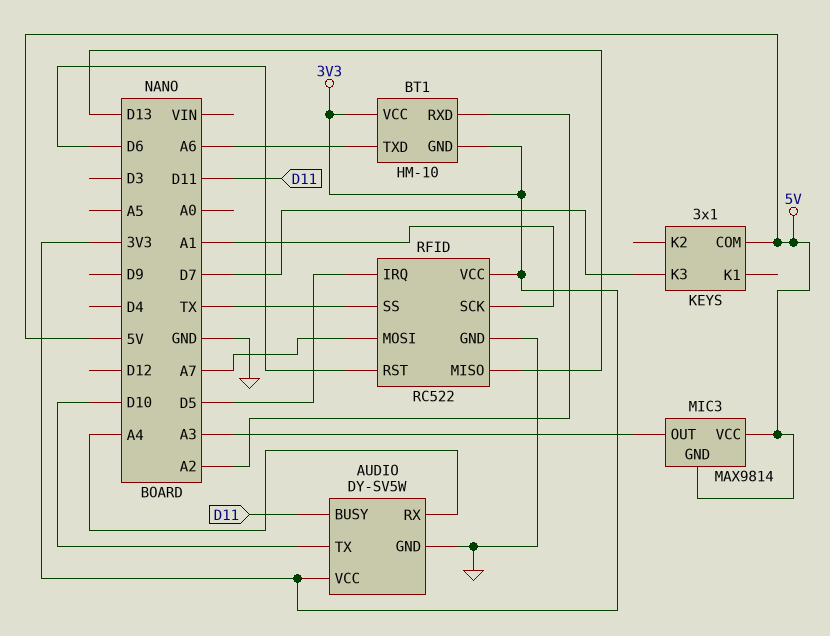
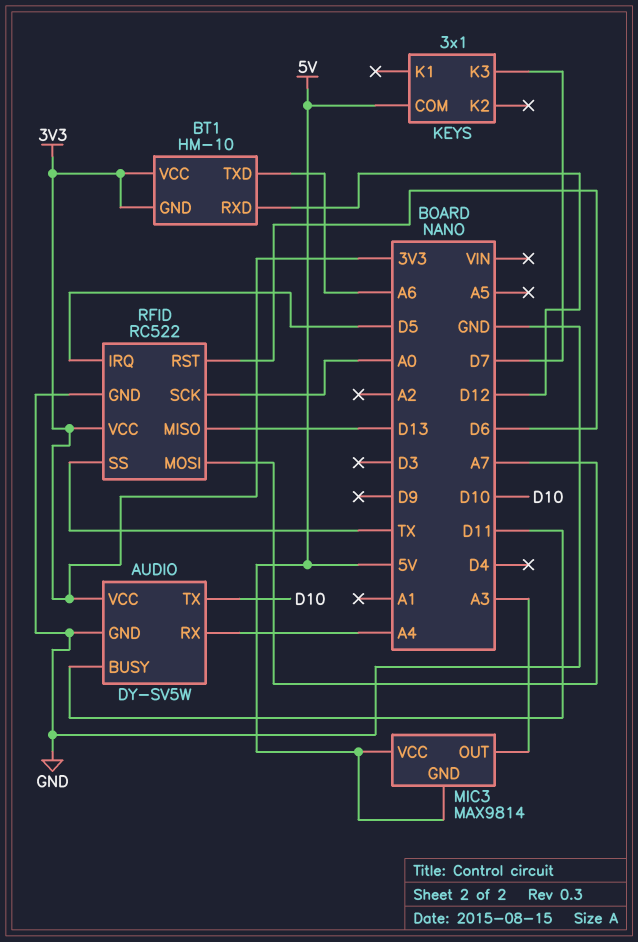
BT1 pin RXD: A2 -> D12
RFID pin SCK: A1 -> A0

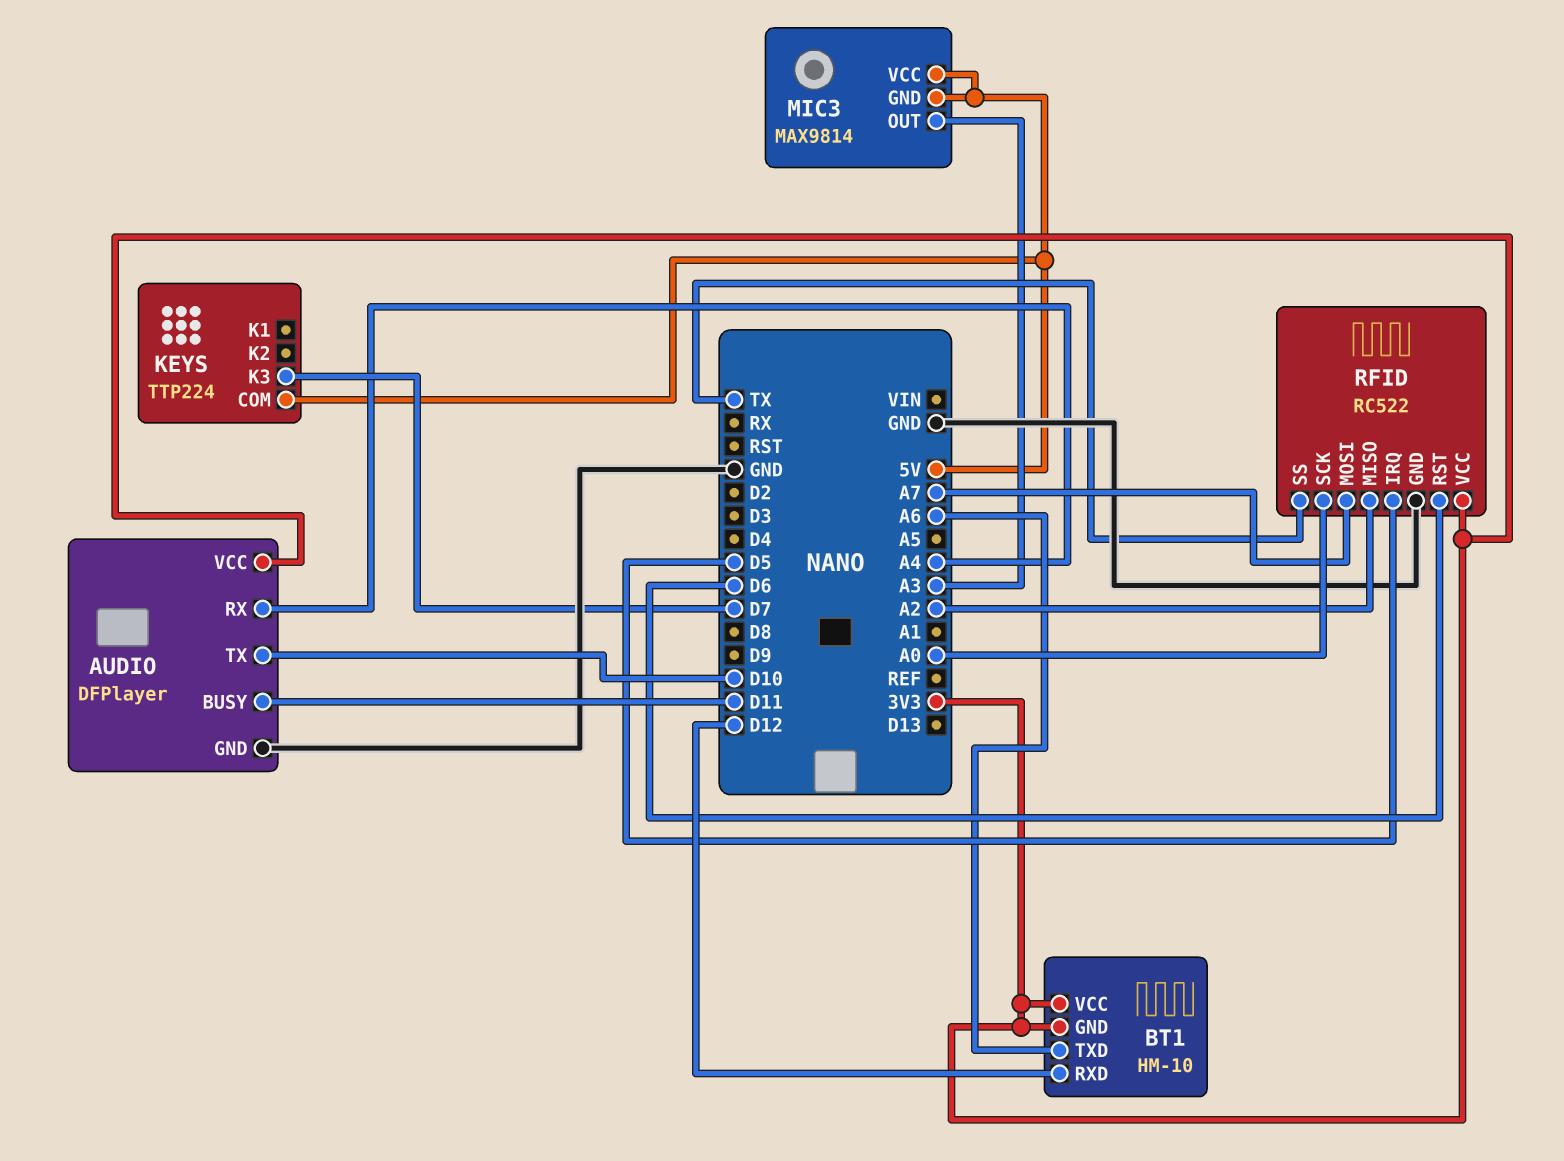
AUDIO: DY-SV5W -> DFPlayer
KEYS: 3x1 -> TTP224
RFID pin MISO: D13 -> A2

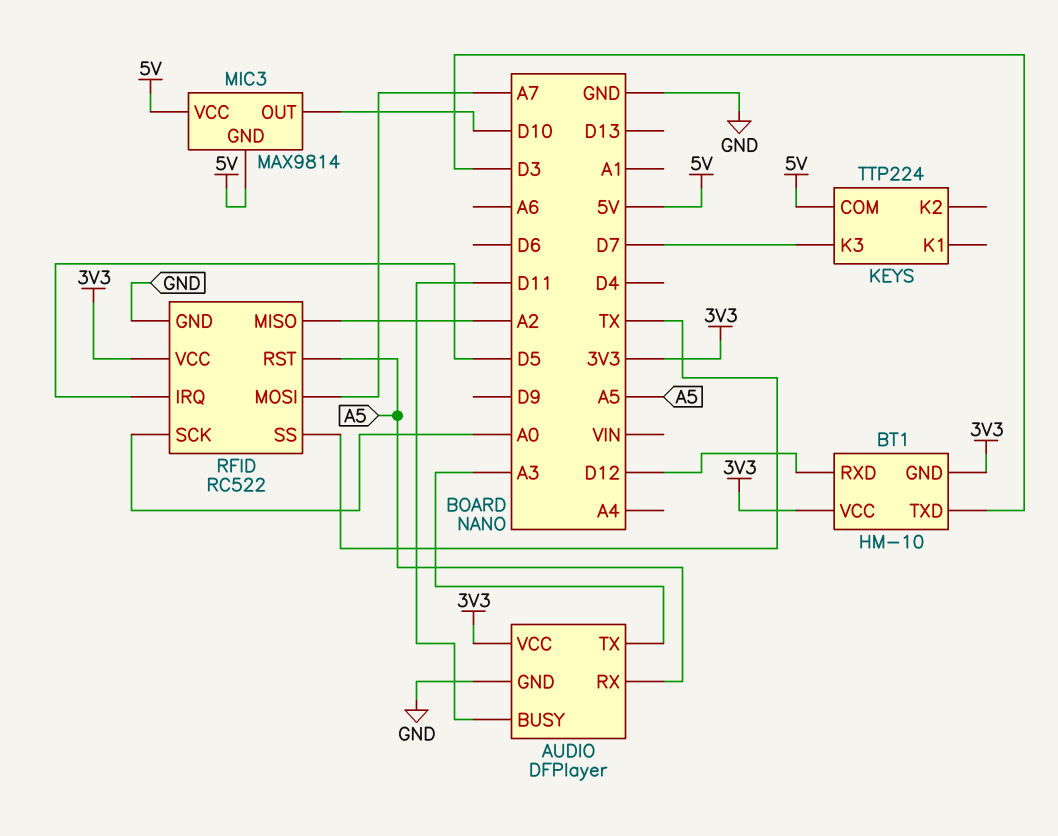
AUDIO pin RX: A4 -> A5
AUDIO pin TX: D10 -> A3
BT1 pin TXD: A6 -> D3
MIC3 pin OUT: A3 -> D10
RFID pin RST: D6 -> A5

